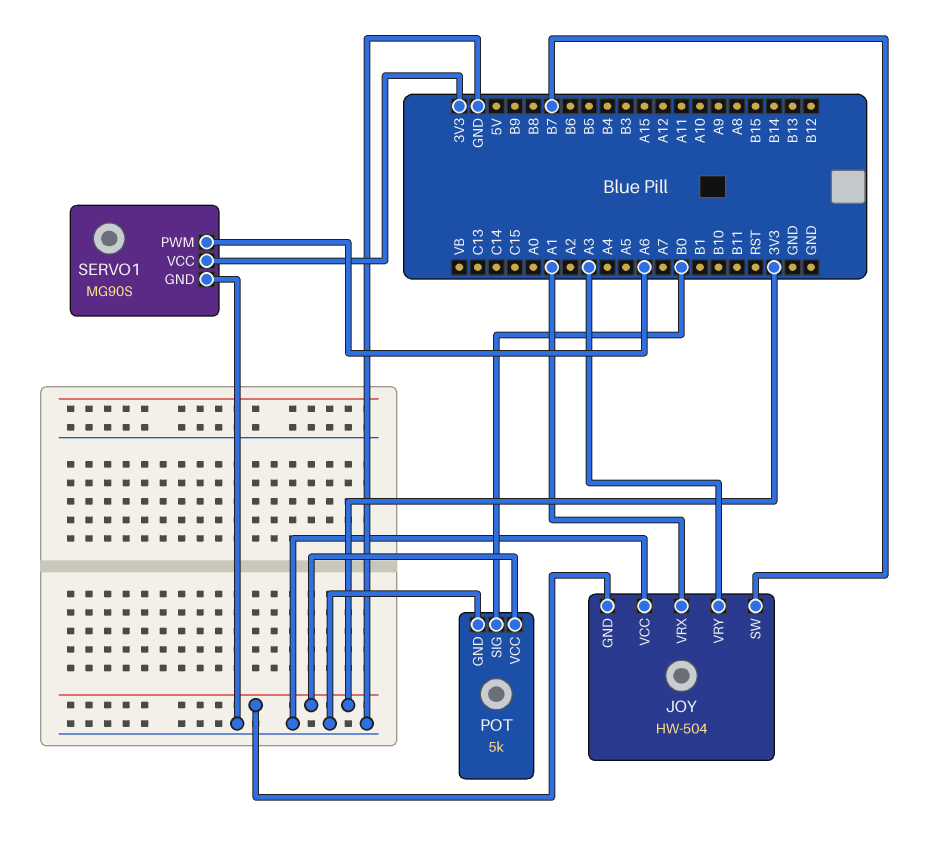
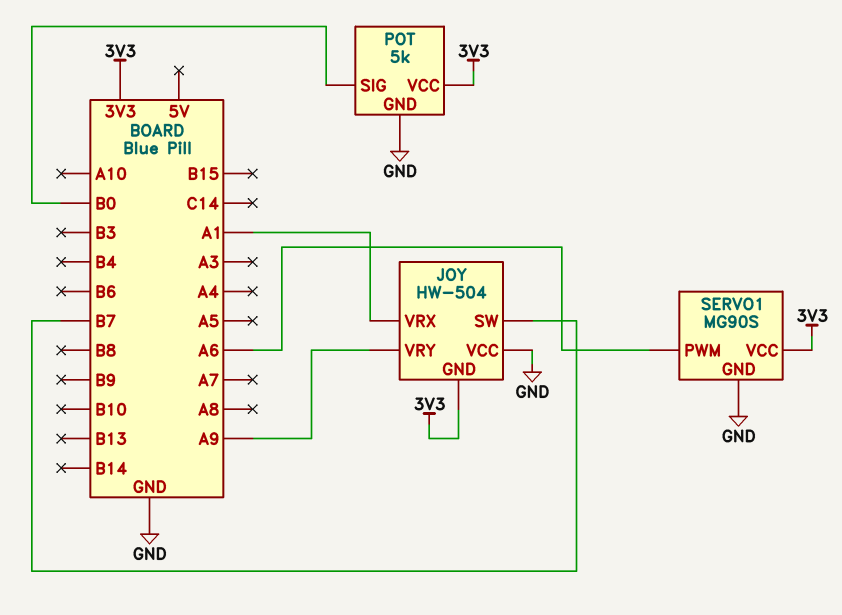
JOY pin VRY: A3 -> A9

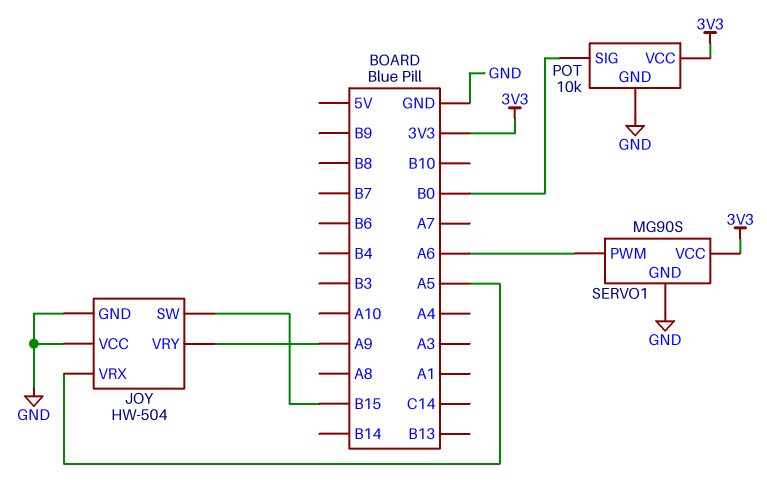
JOY pin GND: 3V3 -> GND
JOY pin SW: B7 -> B15
JOY pin VRX: A1 -> A5
POT: 5k -> 10k

